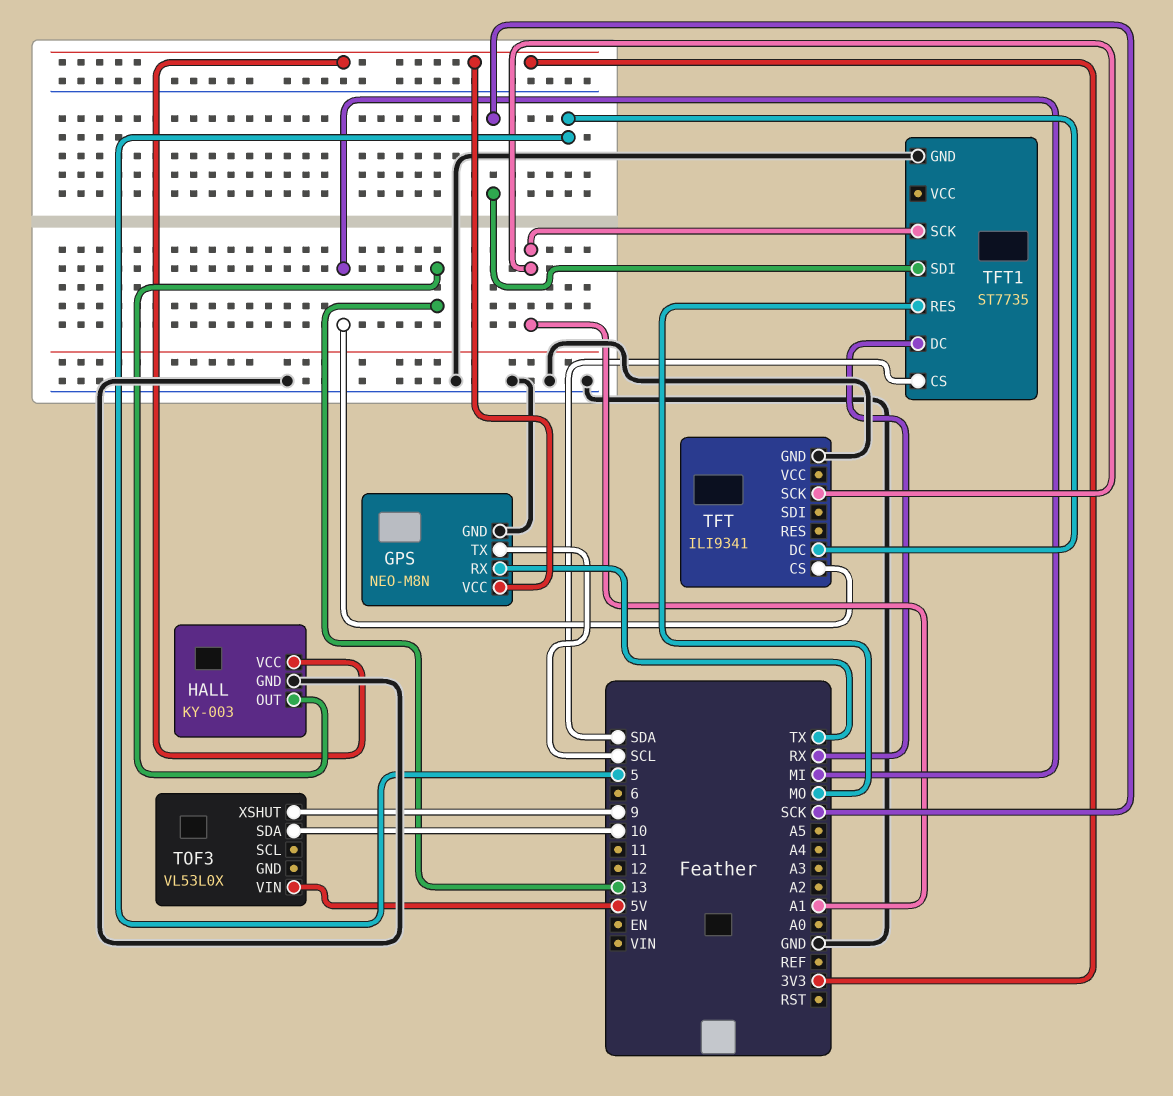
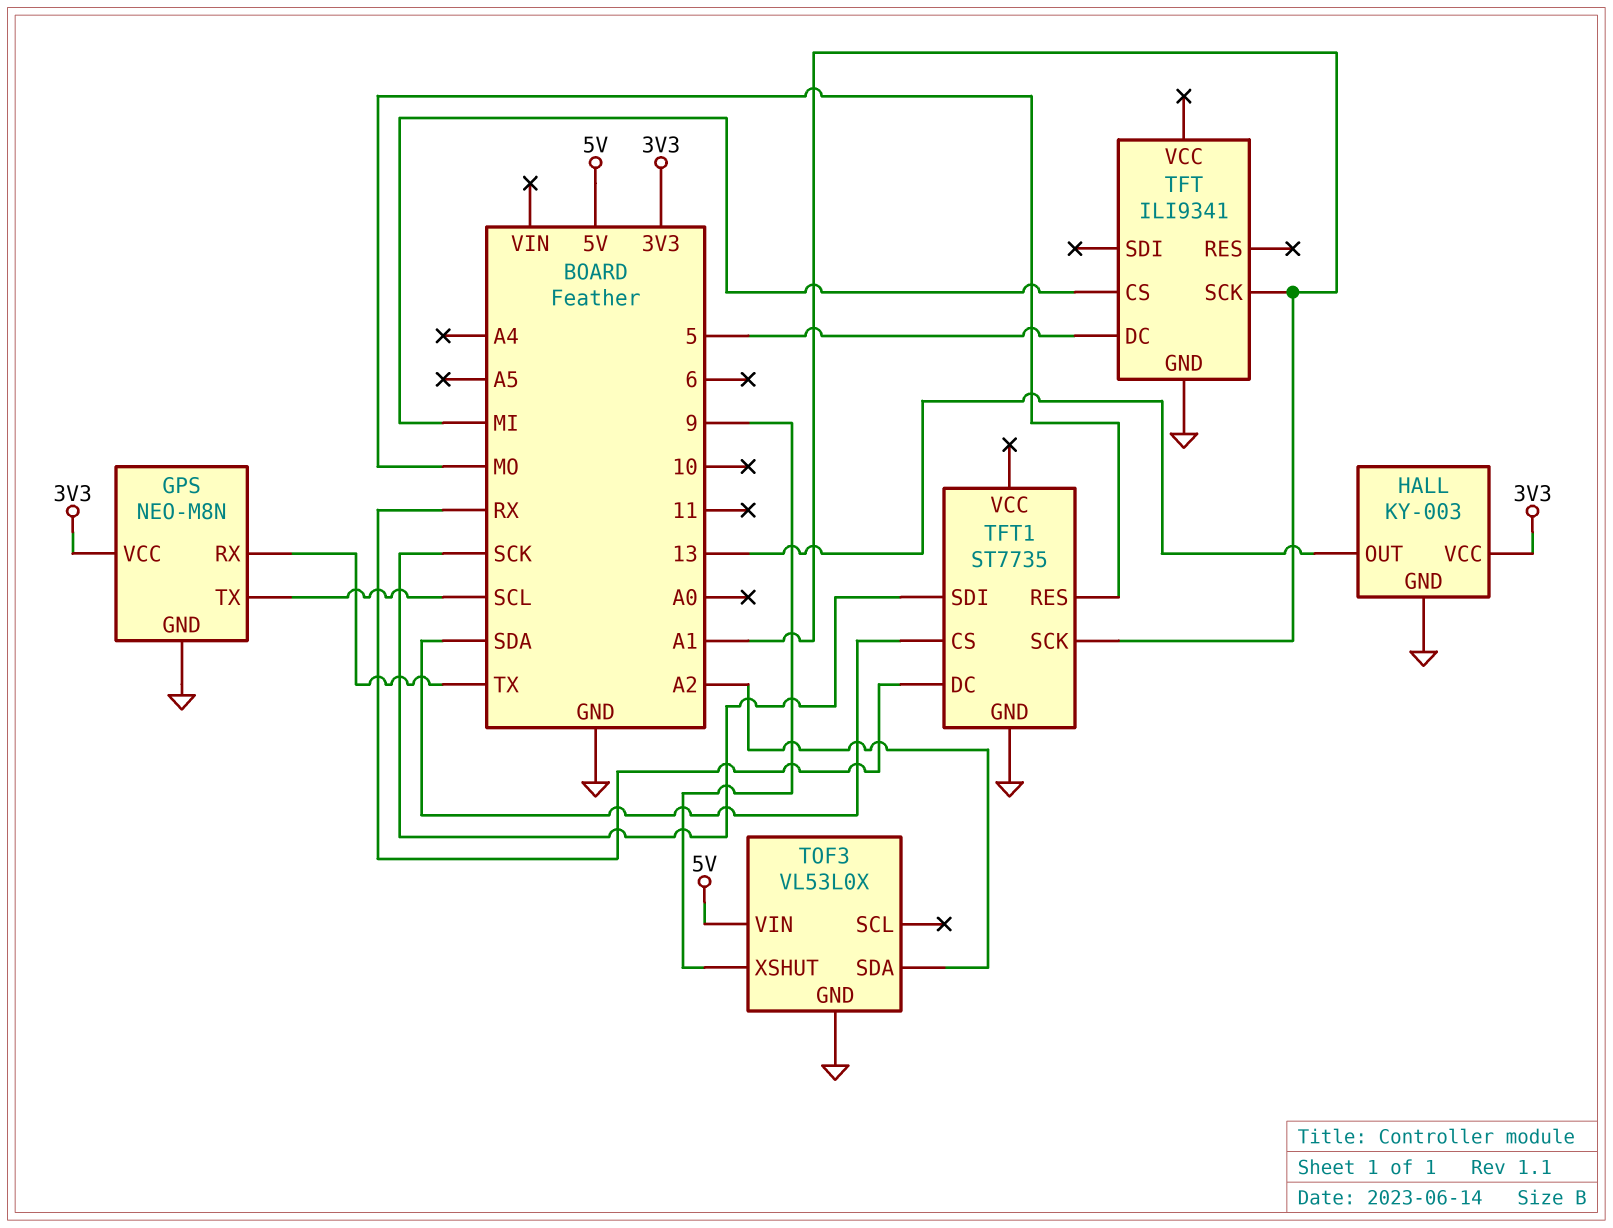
TOF3 pin GND: none -> GND
TOF3 pin SDA: 10 -> A2

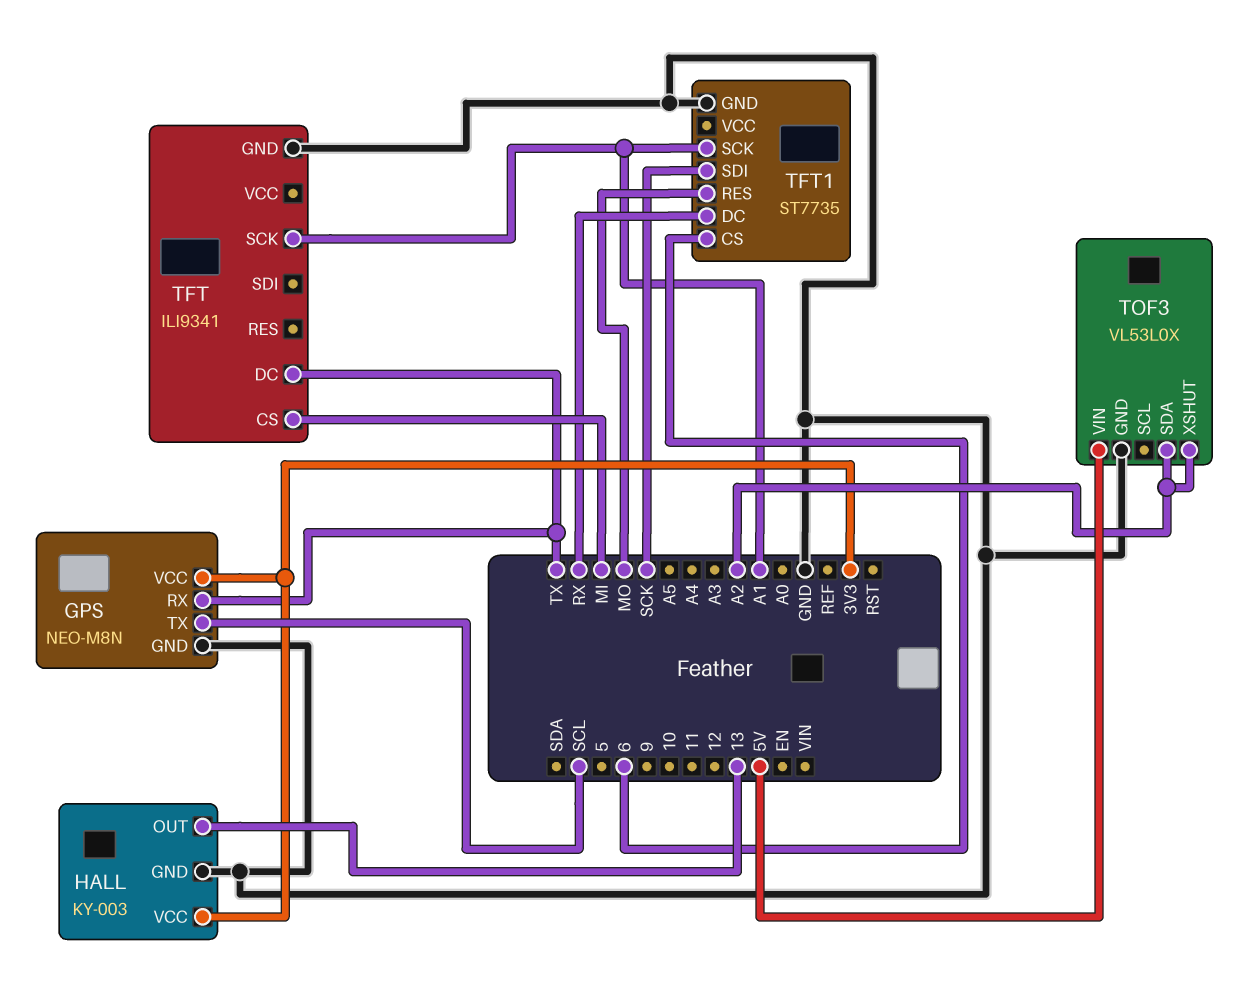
TFT pin DC: 5 -> TX
TFT1 pin CS: SDA -> 6
TOF3 pin XSHUT: 9 -> A2

